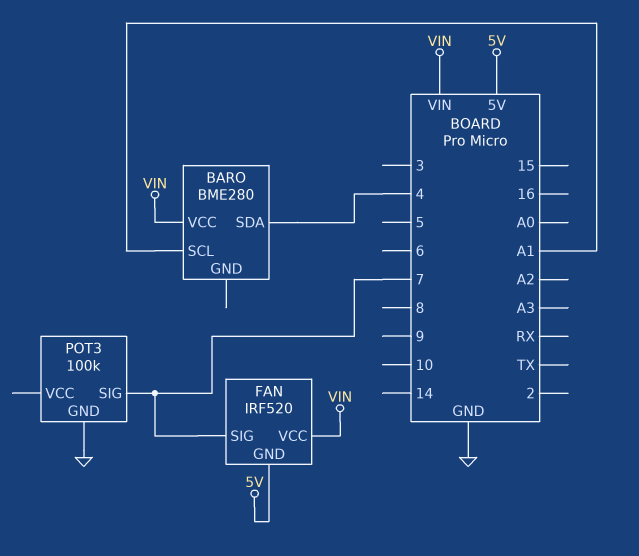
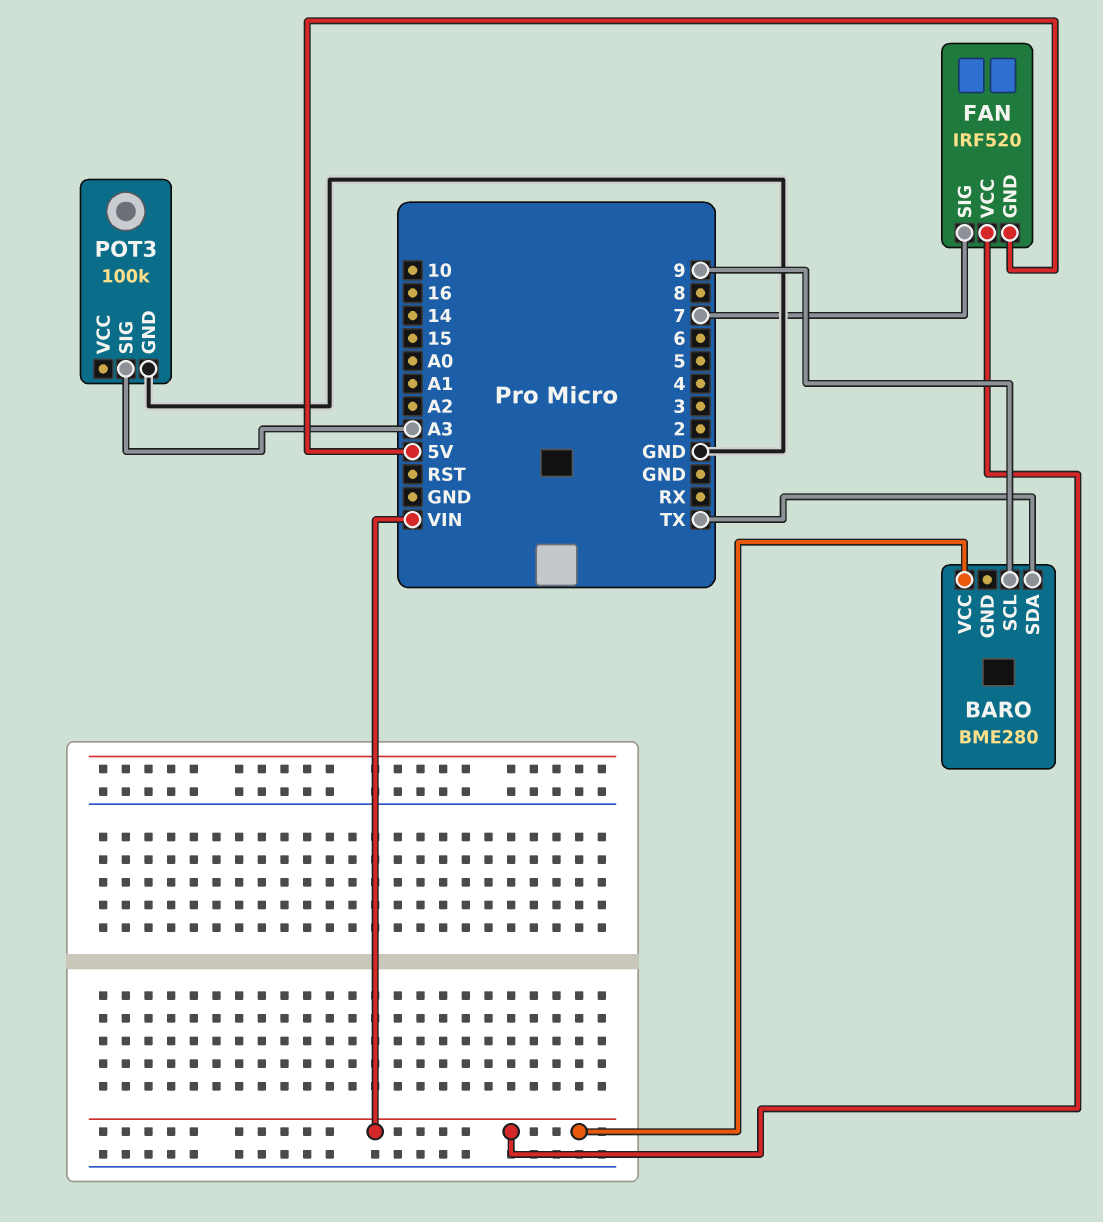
BARO pin SCL: A1 -> 9
BARO pin SDA: 4 -> TX
POT3 pin SIG: 7 -> A3

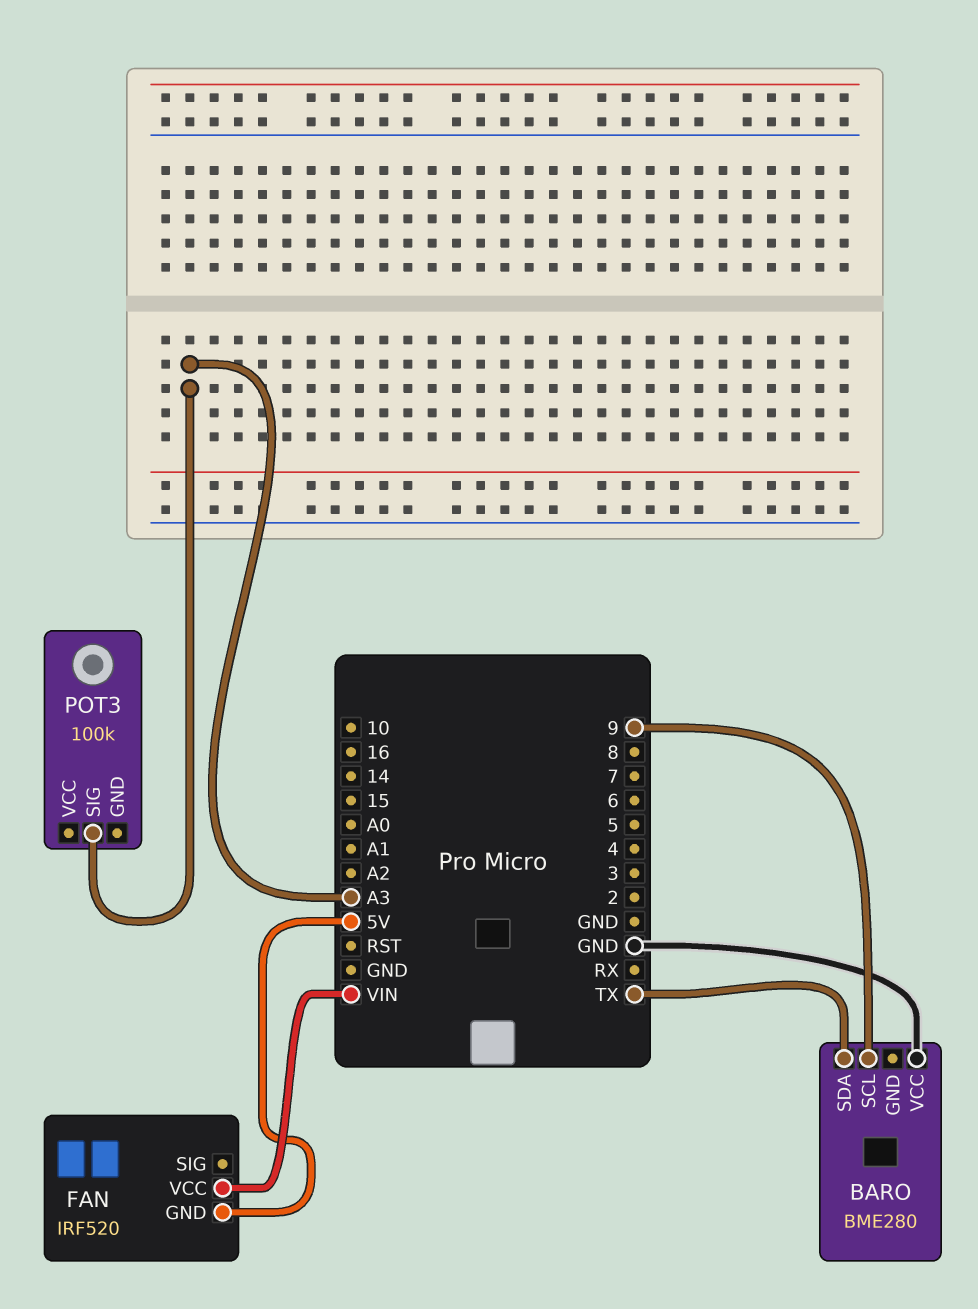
BARO pin VCC: VIN -> GND
FAN pin SIG: 7 -> none
POT3 pin GND: GND -> none

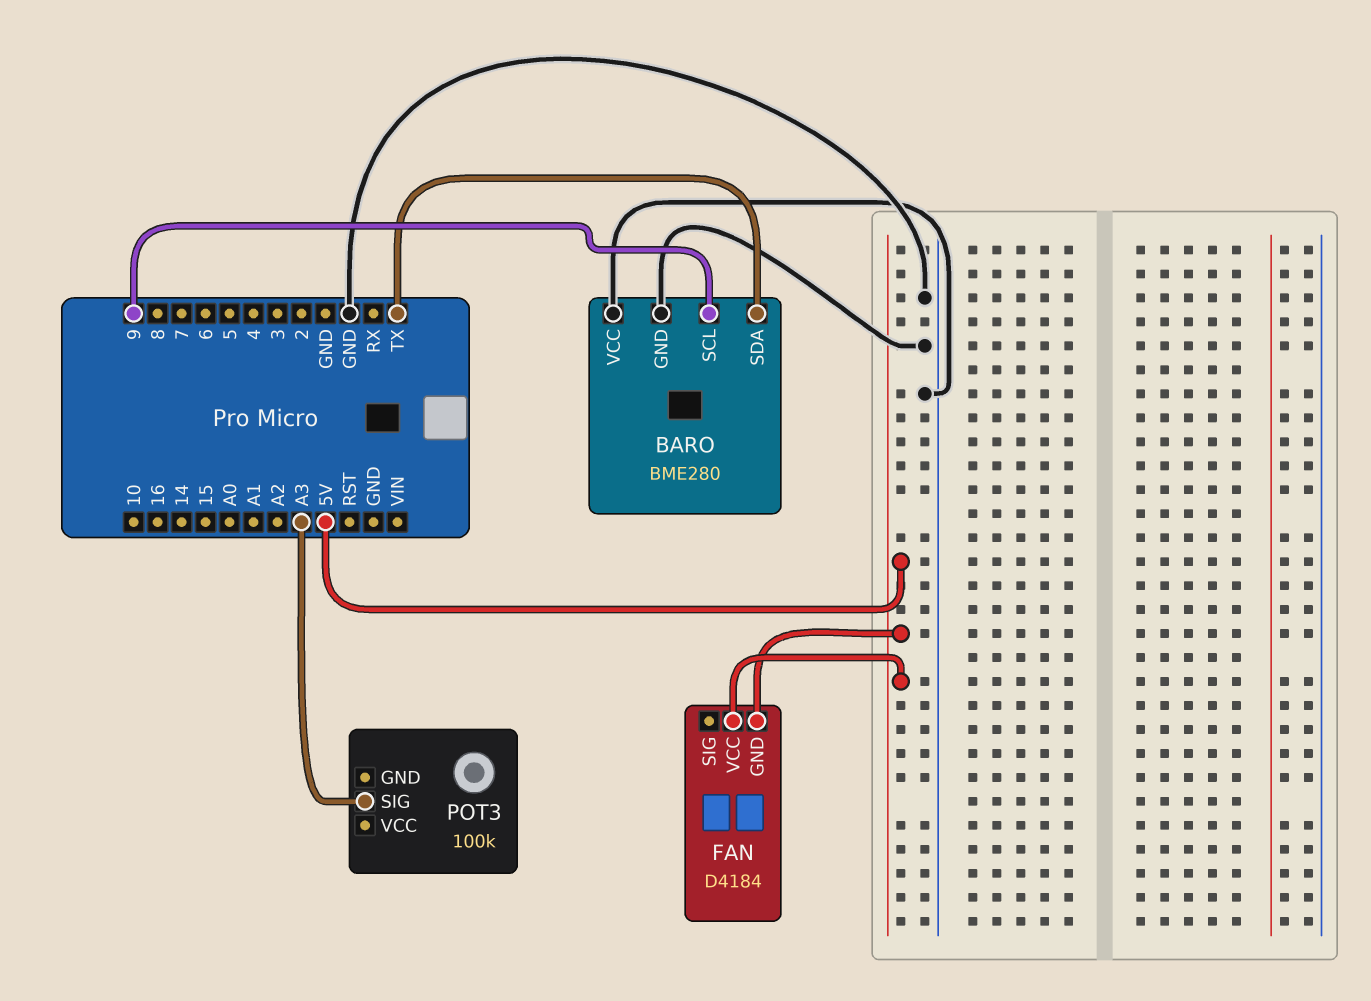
BARO pin GND: none -> GND
FAN: IRF520 -> D4184
FAN pin VCC: VIN -> 5V

